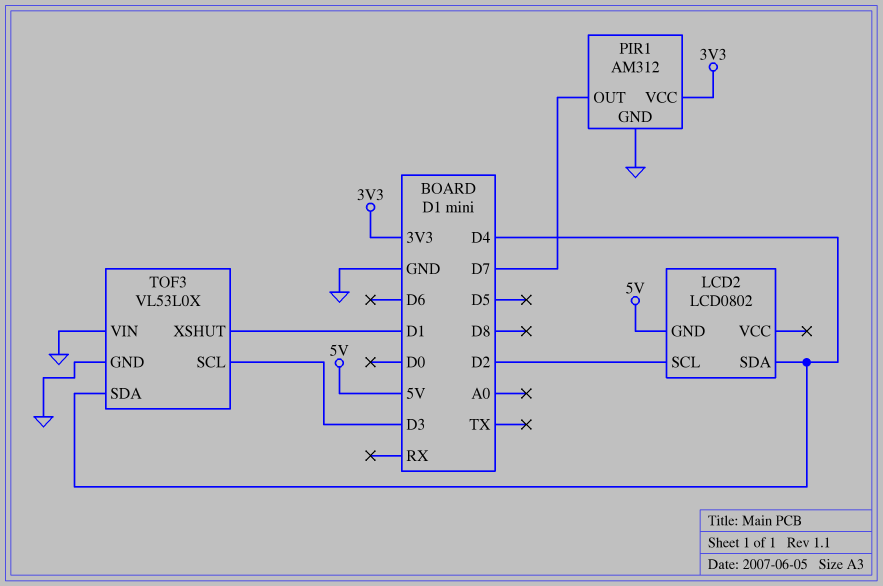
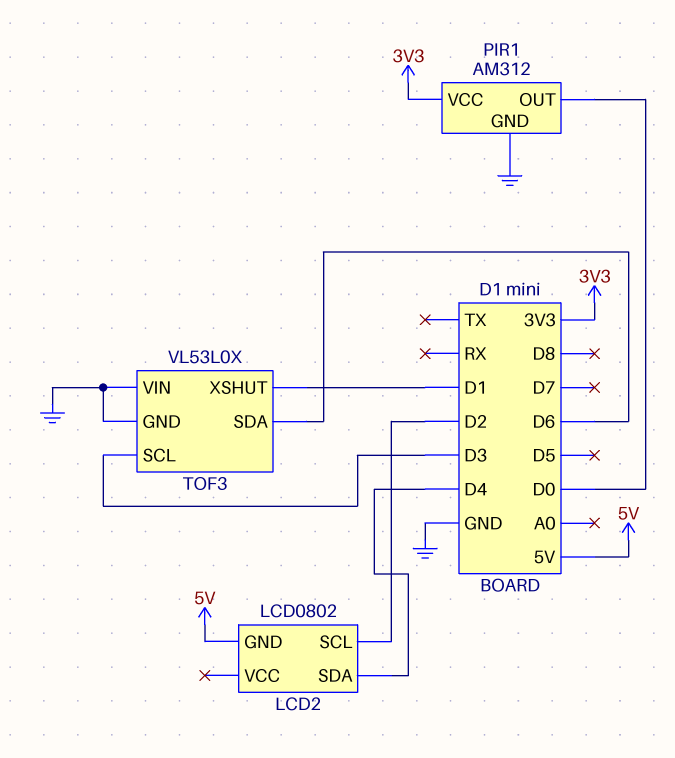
PIR1 pin OUT: D7 -> D0
TOF3 pin SDA: D4 -> D6

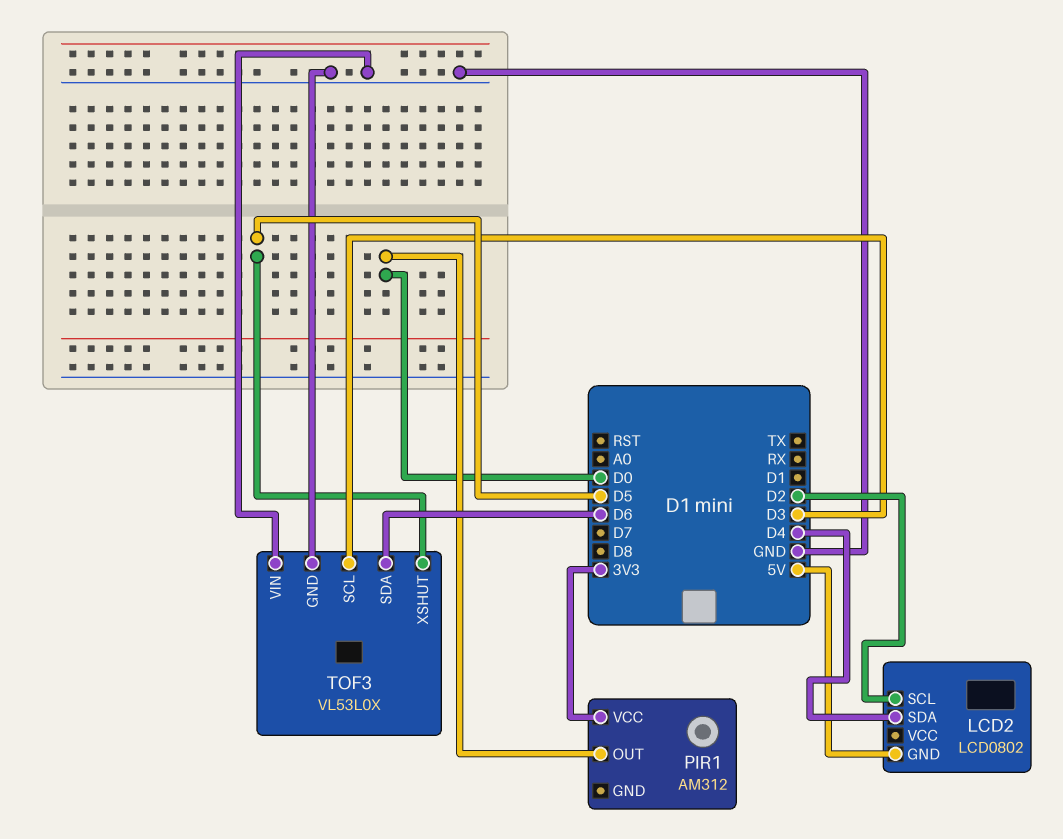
PIR1 pin GND: GND -> none
TOF3 pin XSHUT: D1 -> D5

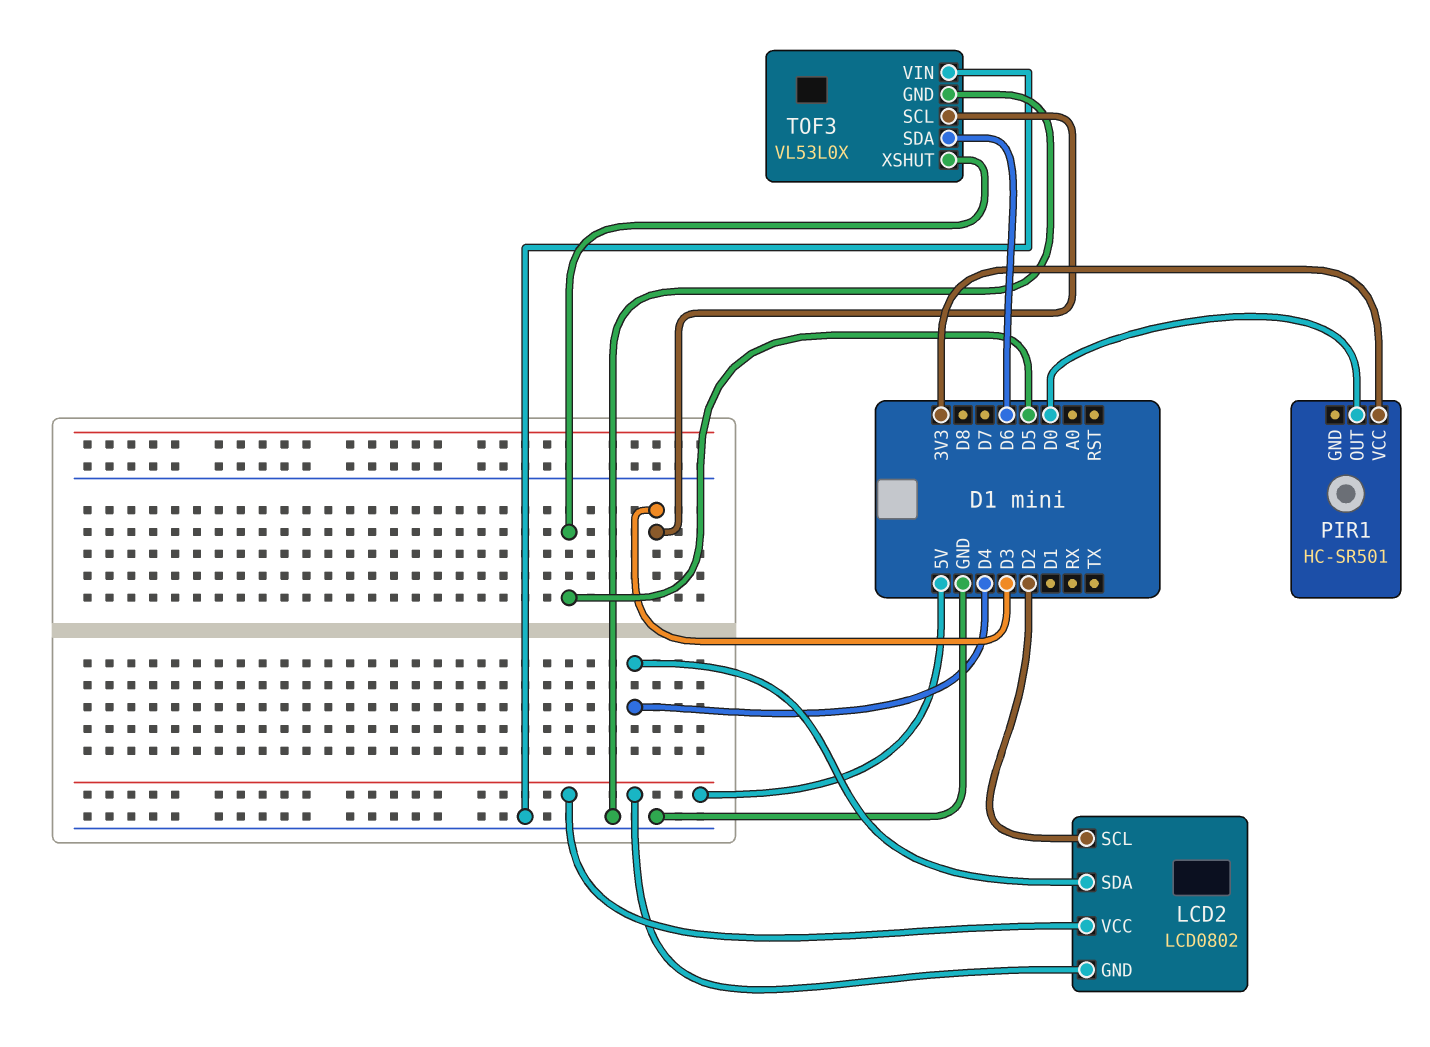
LCD2 pin VCC: none -> 5V
PIR1: AM312 -> HC-SR501

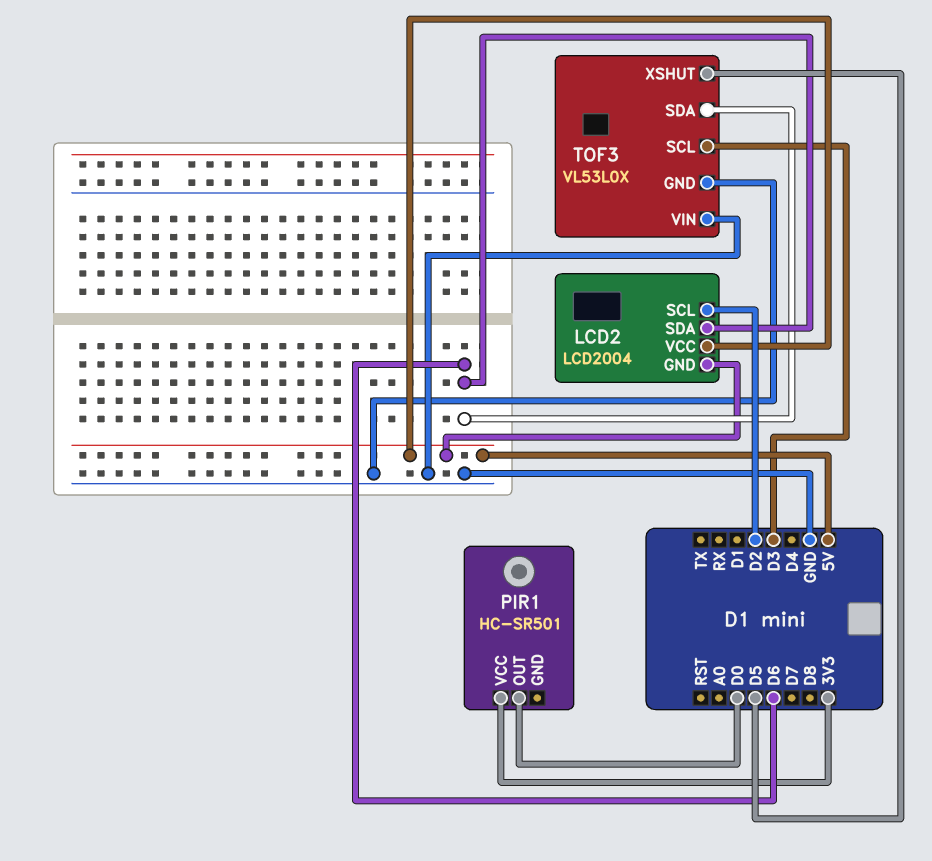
LCD2: LCD0802 -> LCD2004
LCD2 pin SDA: D4 -> D6

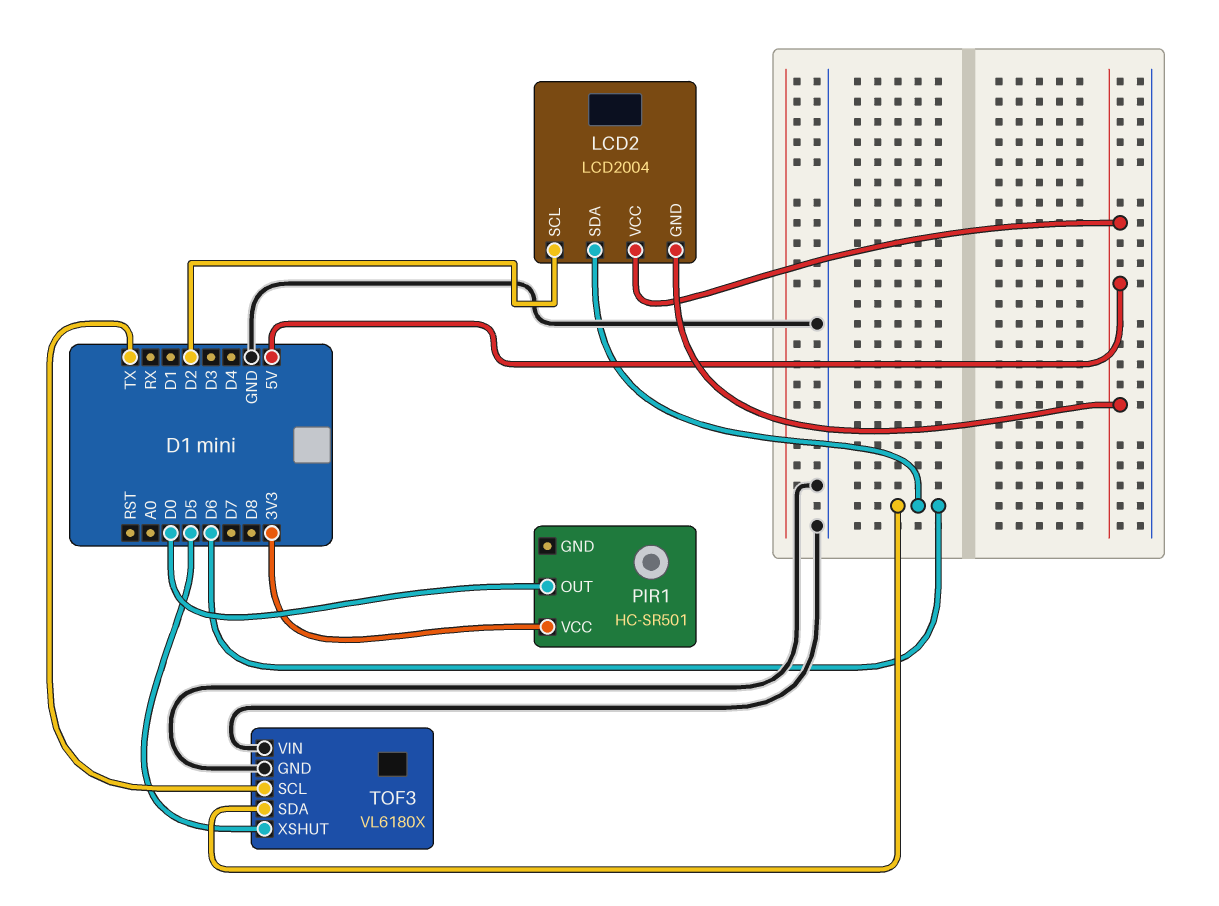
TOF3: VL53L0X -> VL6180X
TOF3 pin SCL: D3 -> TX

